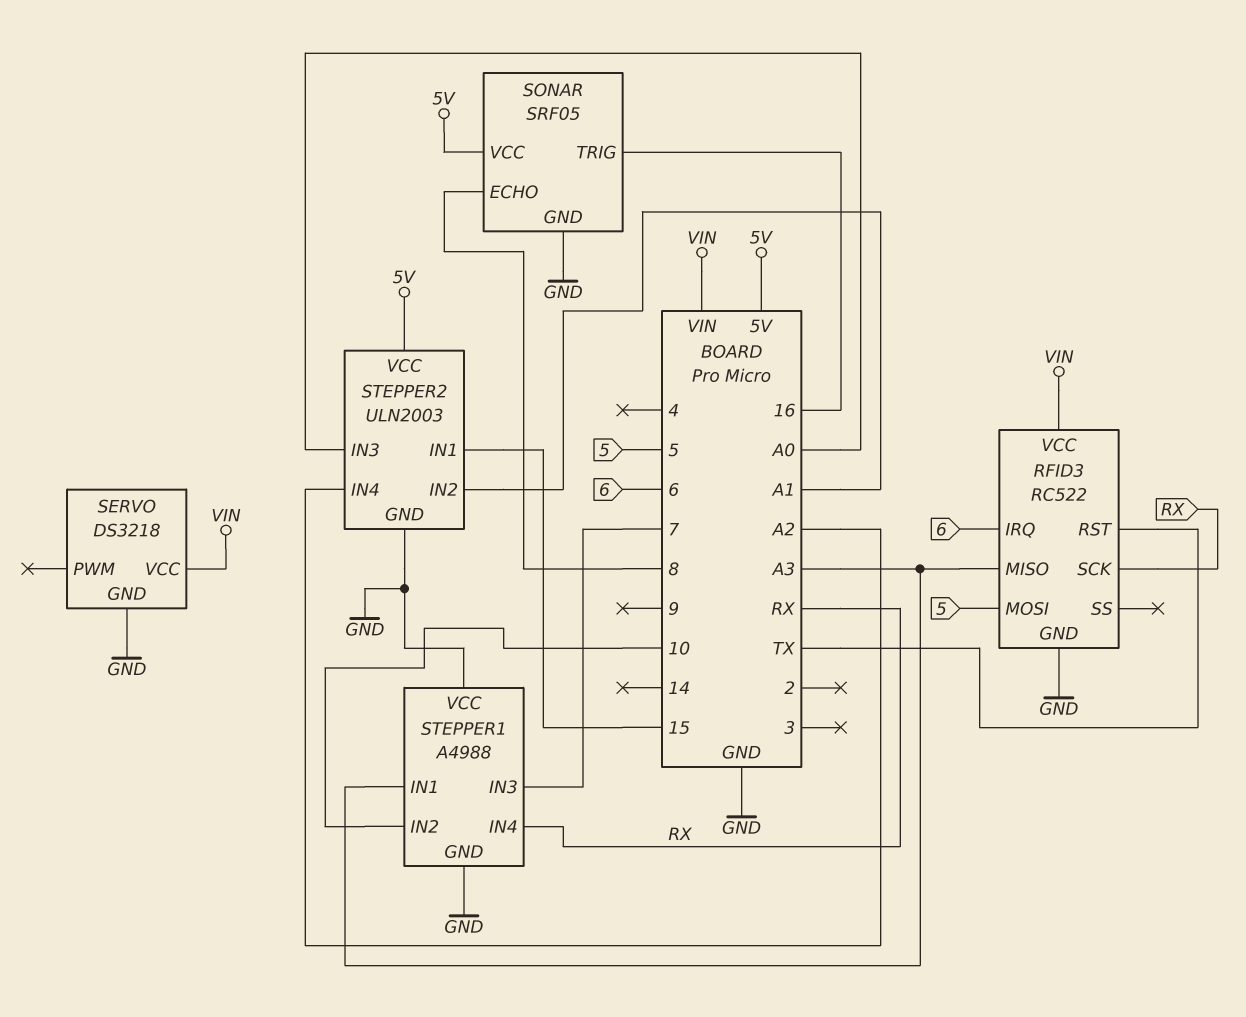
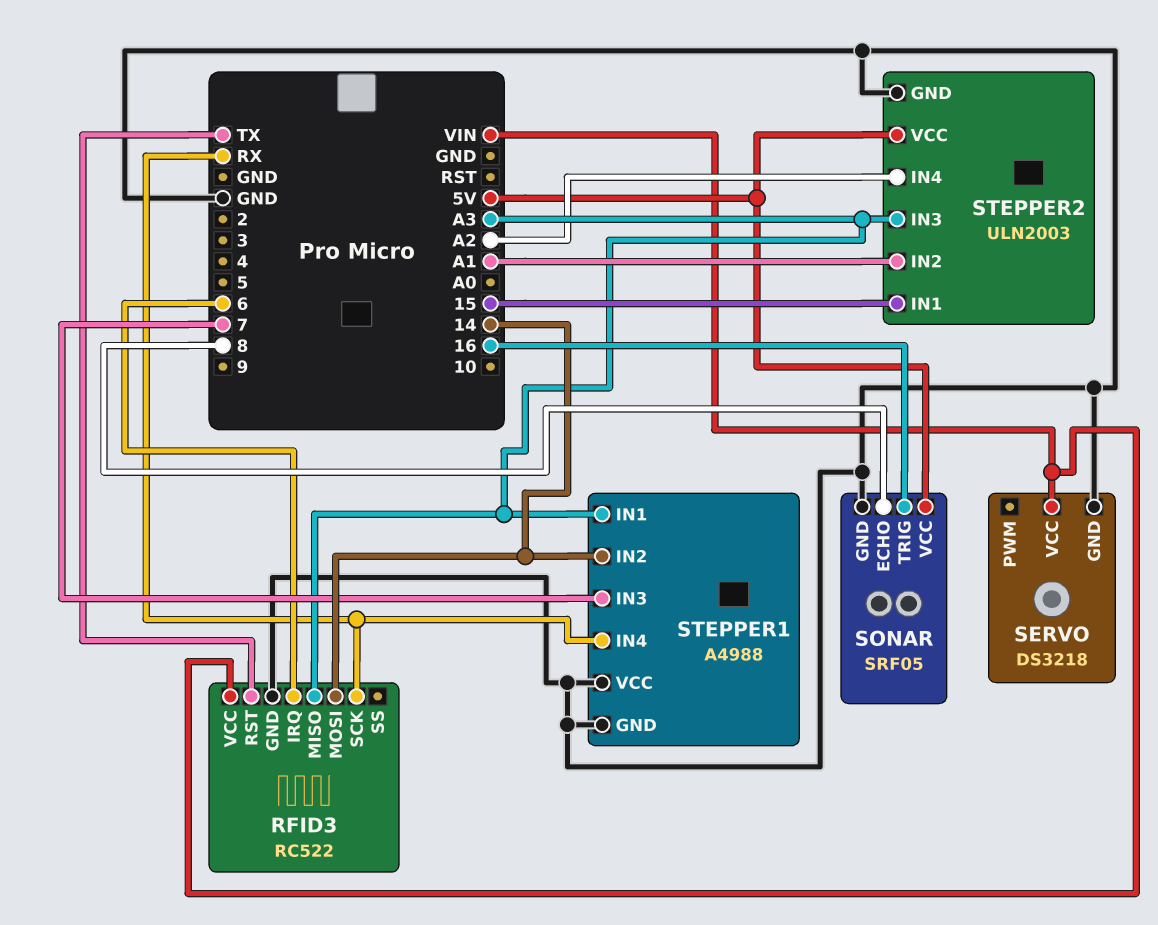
RFID3 pin MOSI: 5 -> 14
STEPPER1 pin IN2: 10 -> 14
STEPPER2 pin IN3: A0 -> A3

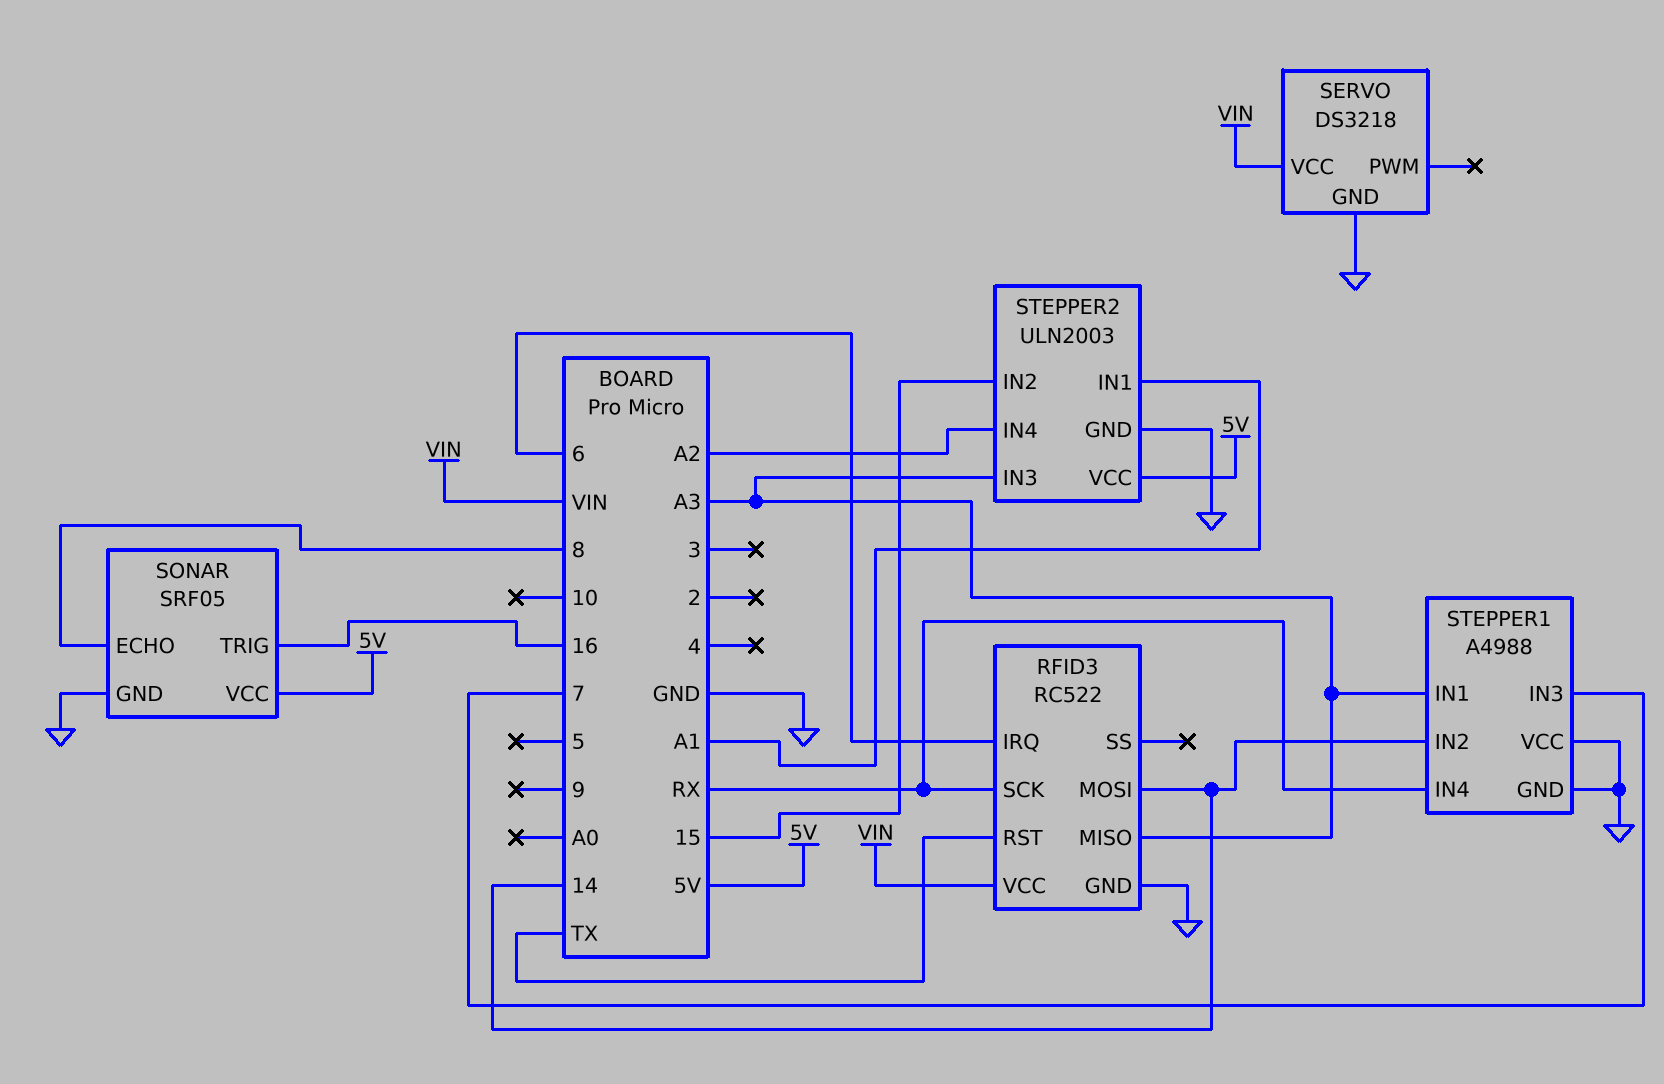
STEPPER2 pin IN1: 15 -> A1
STEPPER2 pin IN2: A1 -> 15

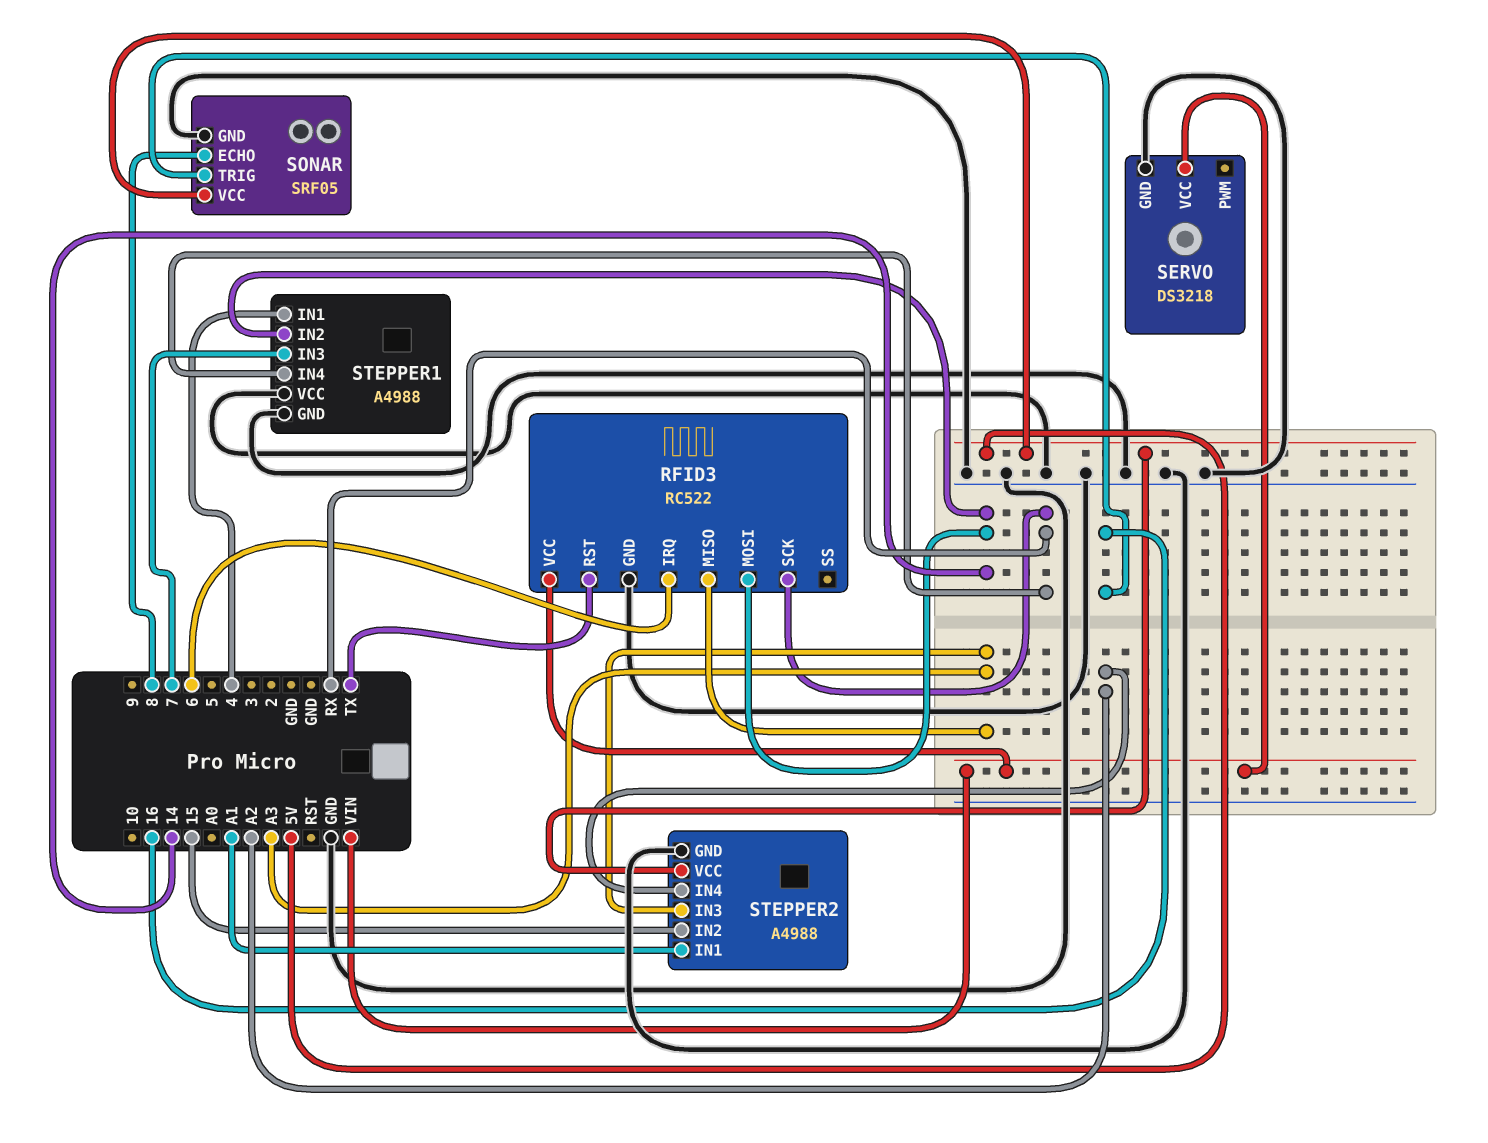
STEPPER1 pin IN1: A3 -> 4
STEPPER2: ULN2003 -> A4988

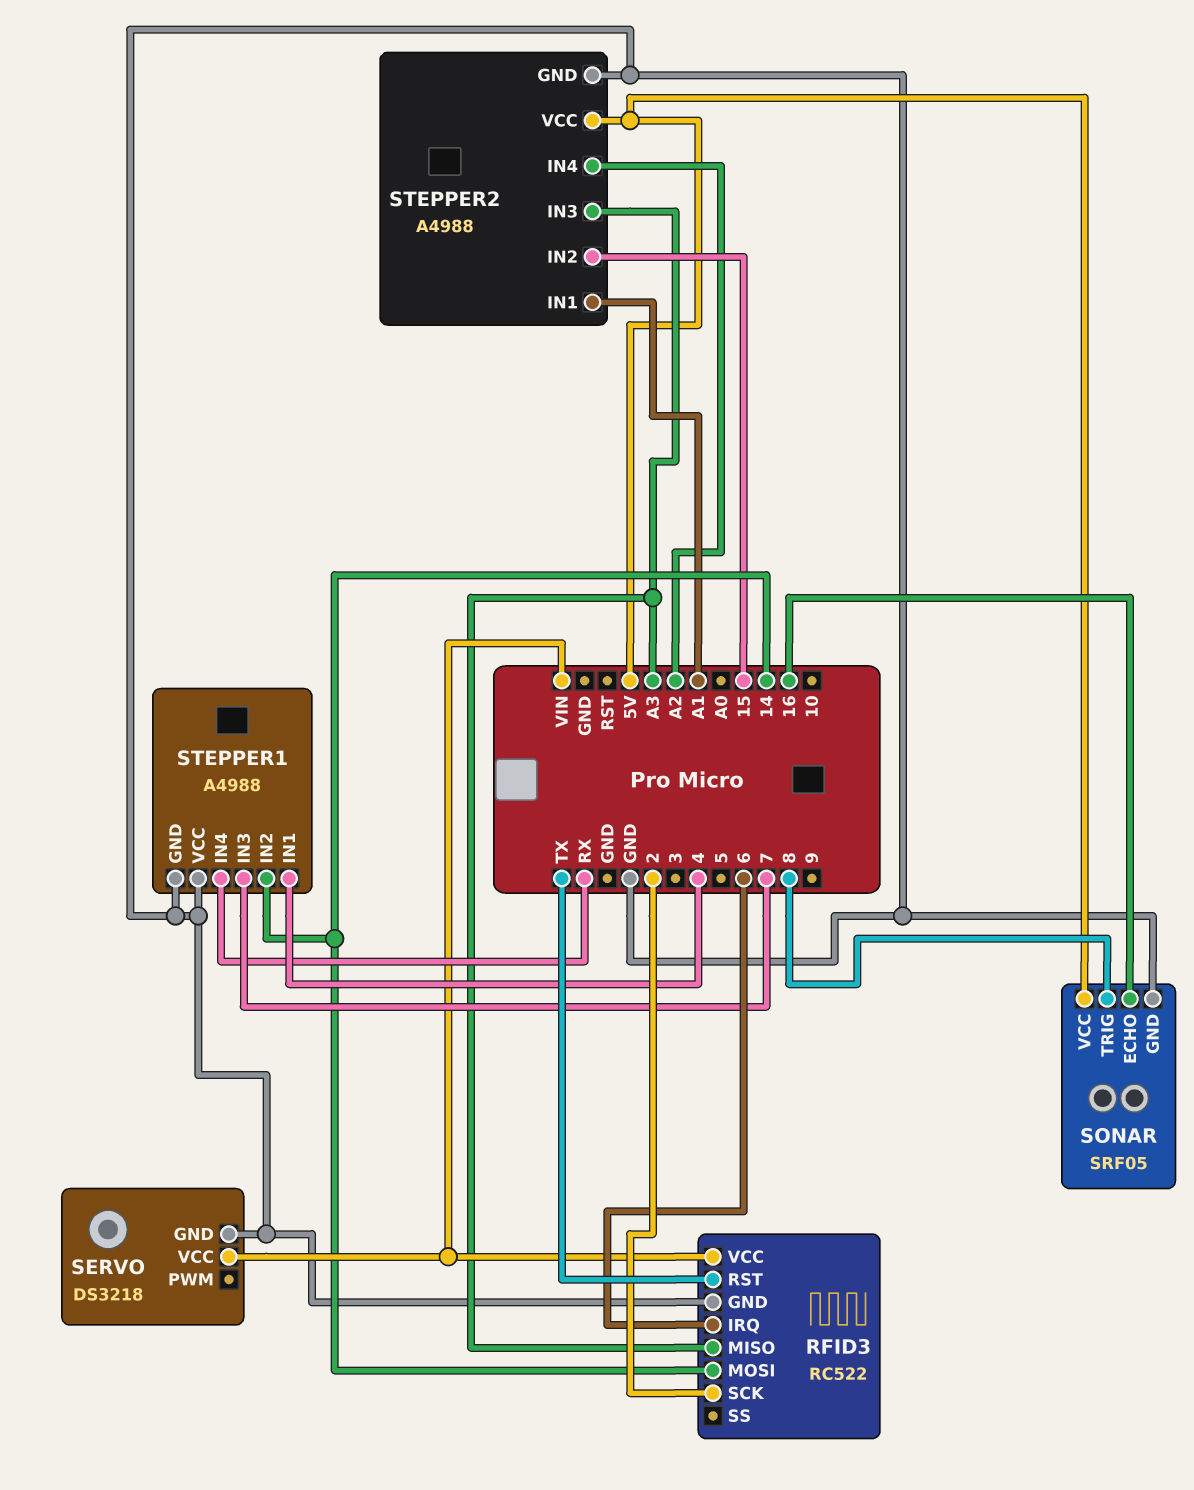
RFID3 pin SCK: RX -> 2
SONAR pin ECHO: 8 -> 16
SONAR pin TRIG: 16 -> 8

